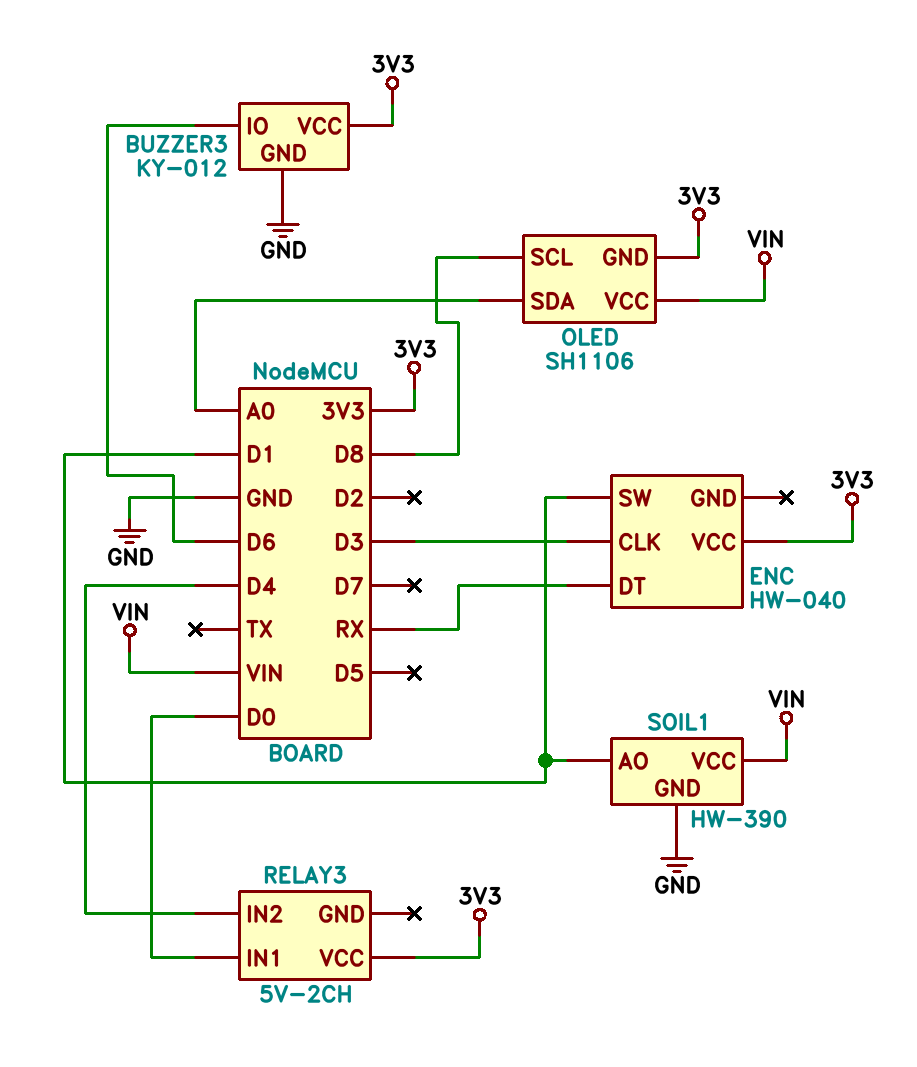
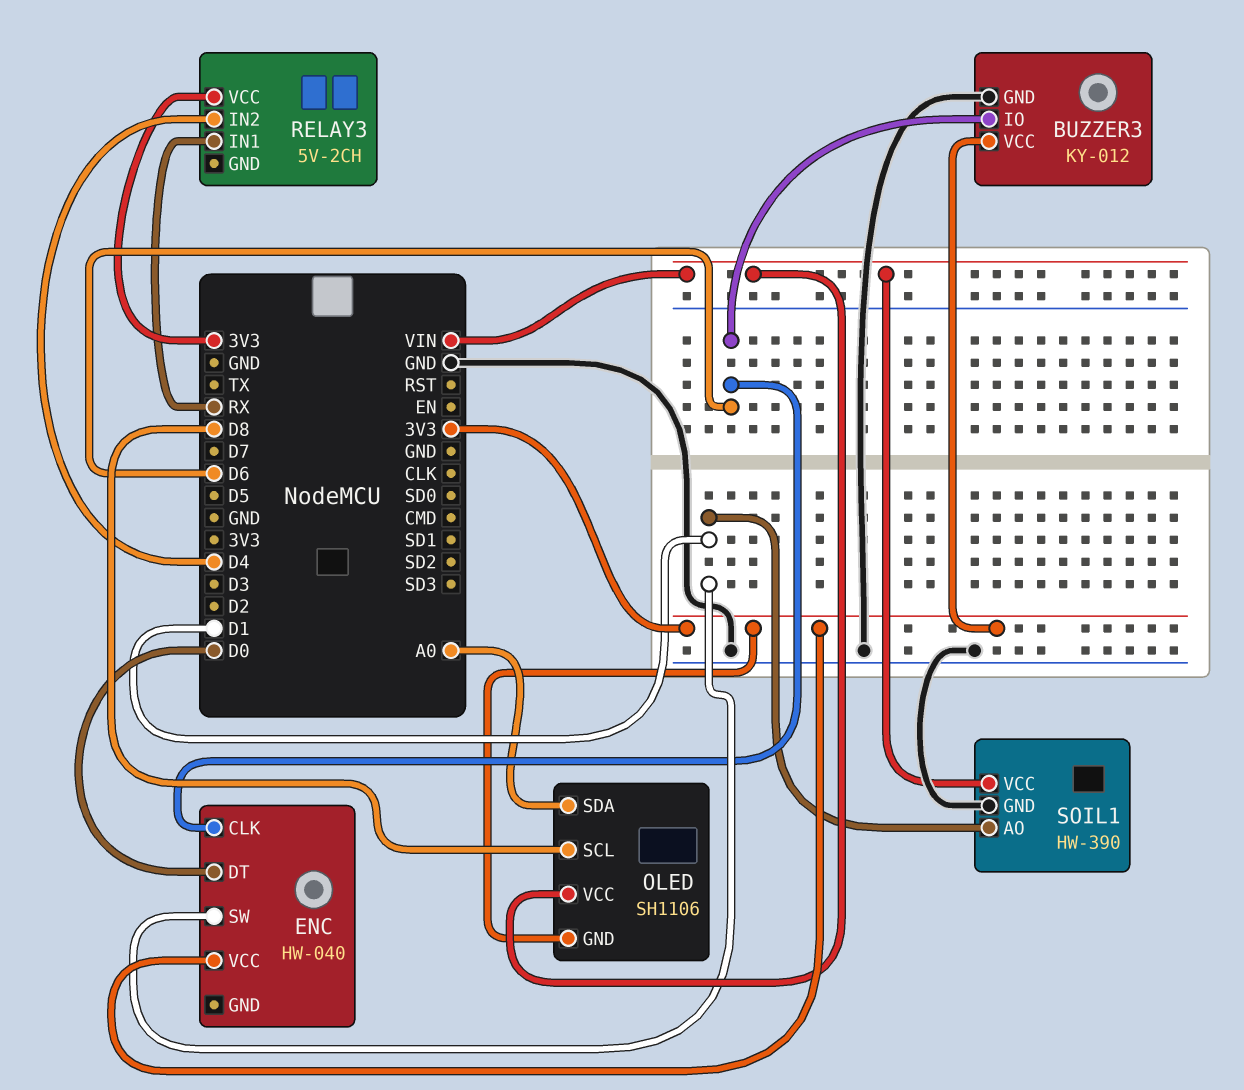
ENC pin CLK: D3 -> D6
ENC pin DT: RX -> D0
RELAY3 pin IN1: D0 -> RX

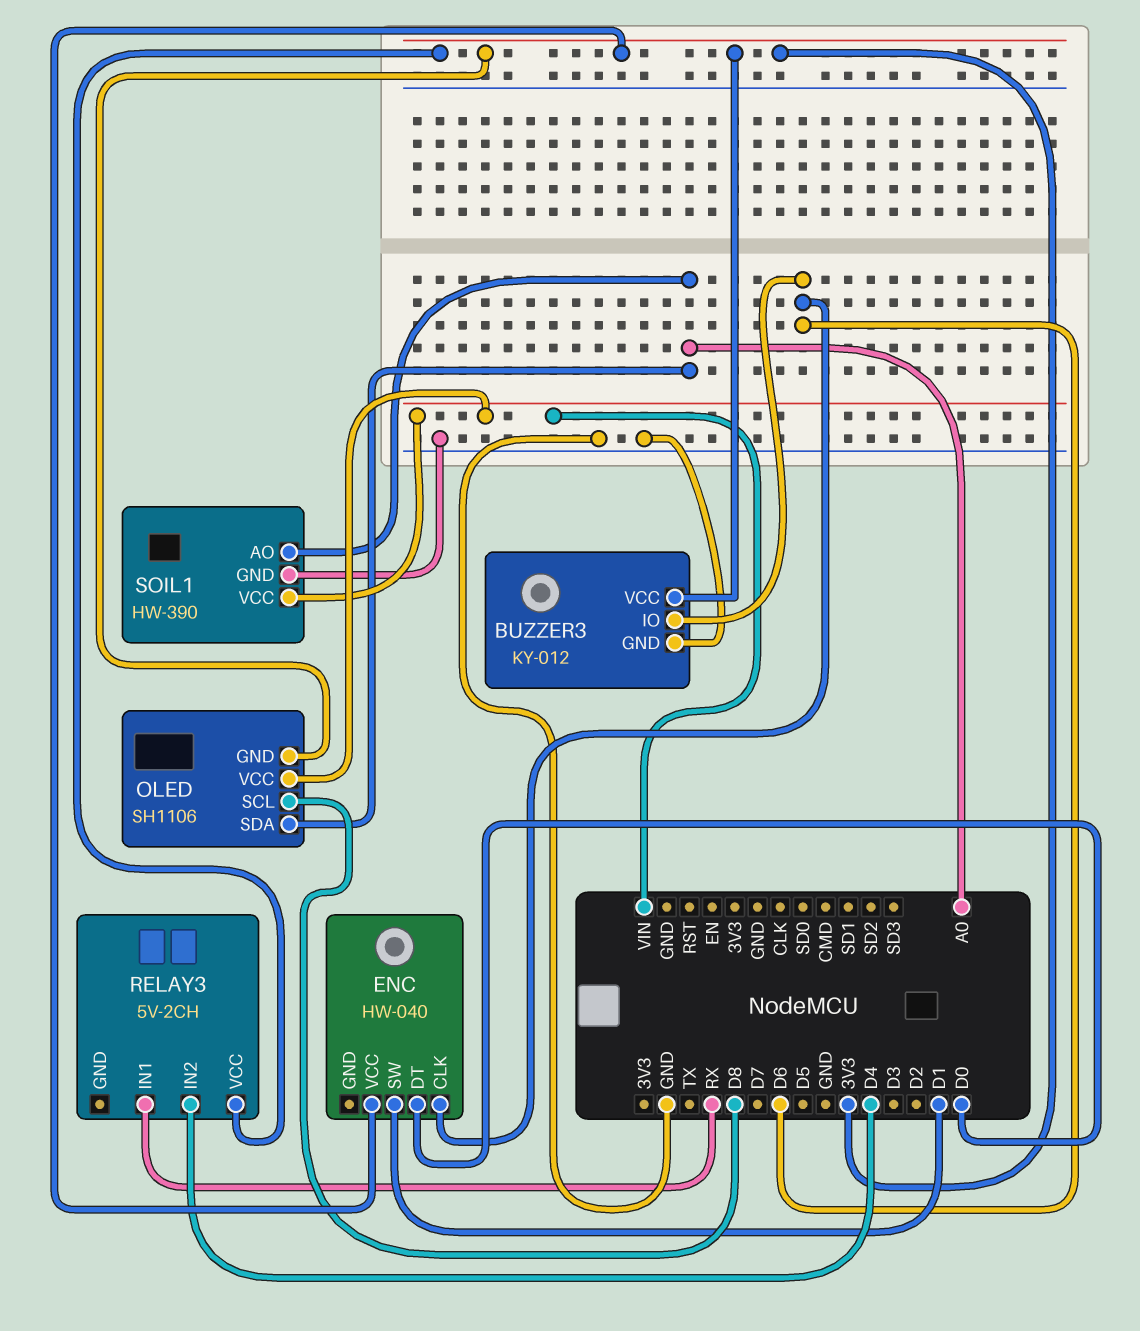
SOIL1 pin AO: D1 -> A0

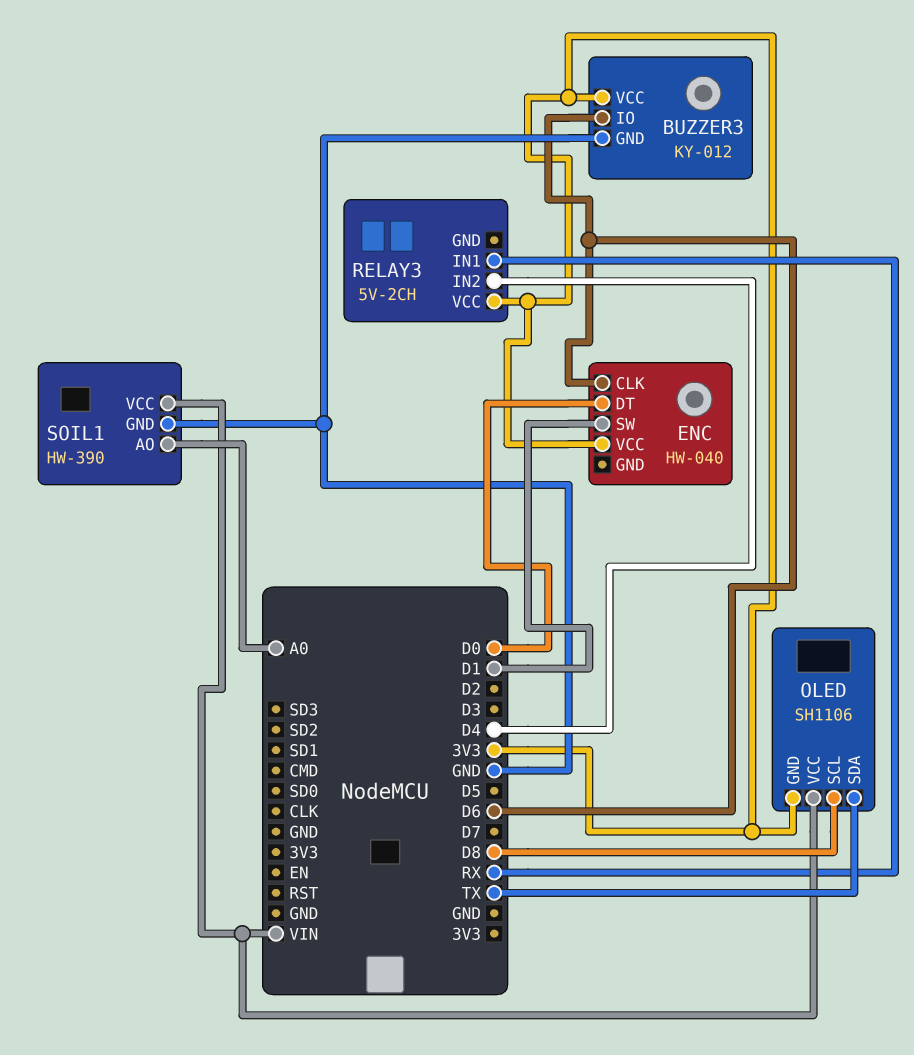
OLED pin SDA: A0 -> TX

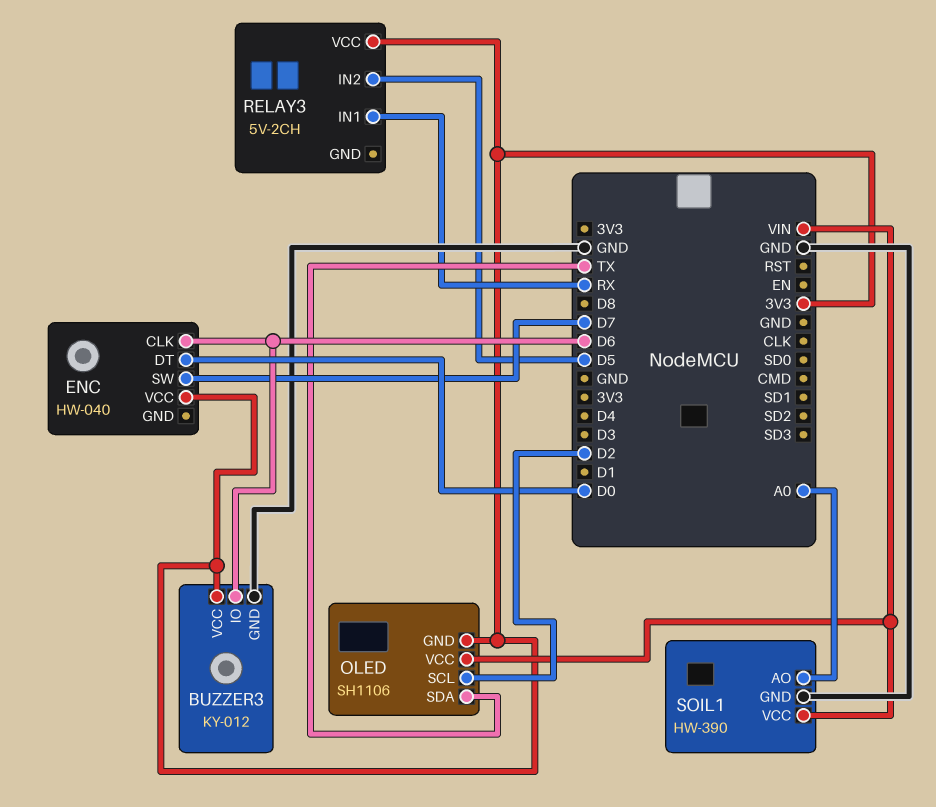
ENC pin SW: D1 -> D7
OLED pin SCL: D8 -> D2
RELAY3 pin IN2: D4 -> D5

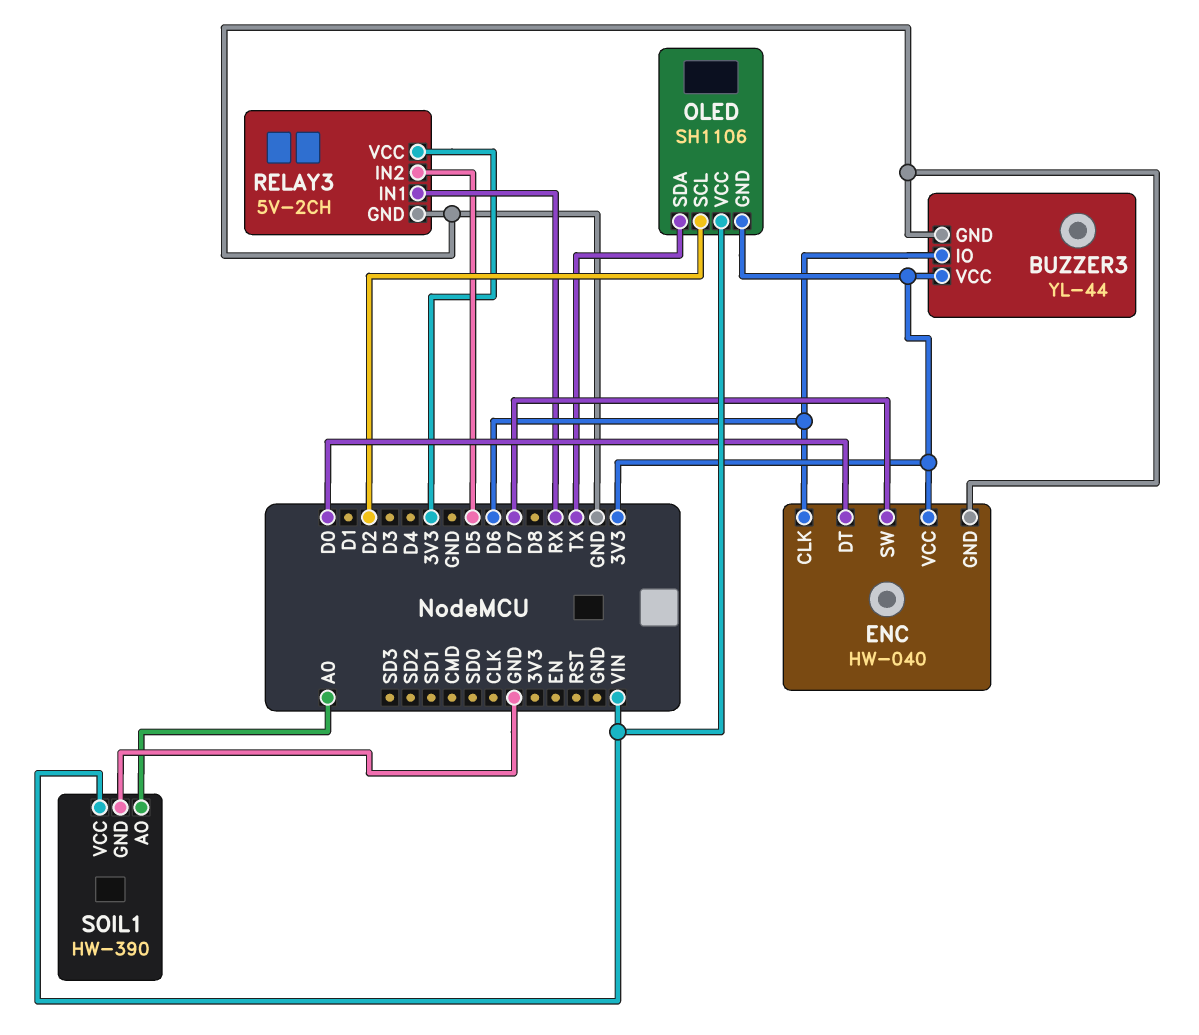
BUZZER3: KY-012 -> YL-44
ENC pin GND: none -> GND
RELAY3 pin GND: none -> GND

